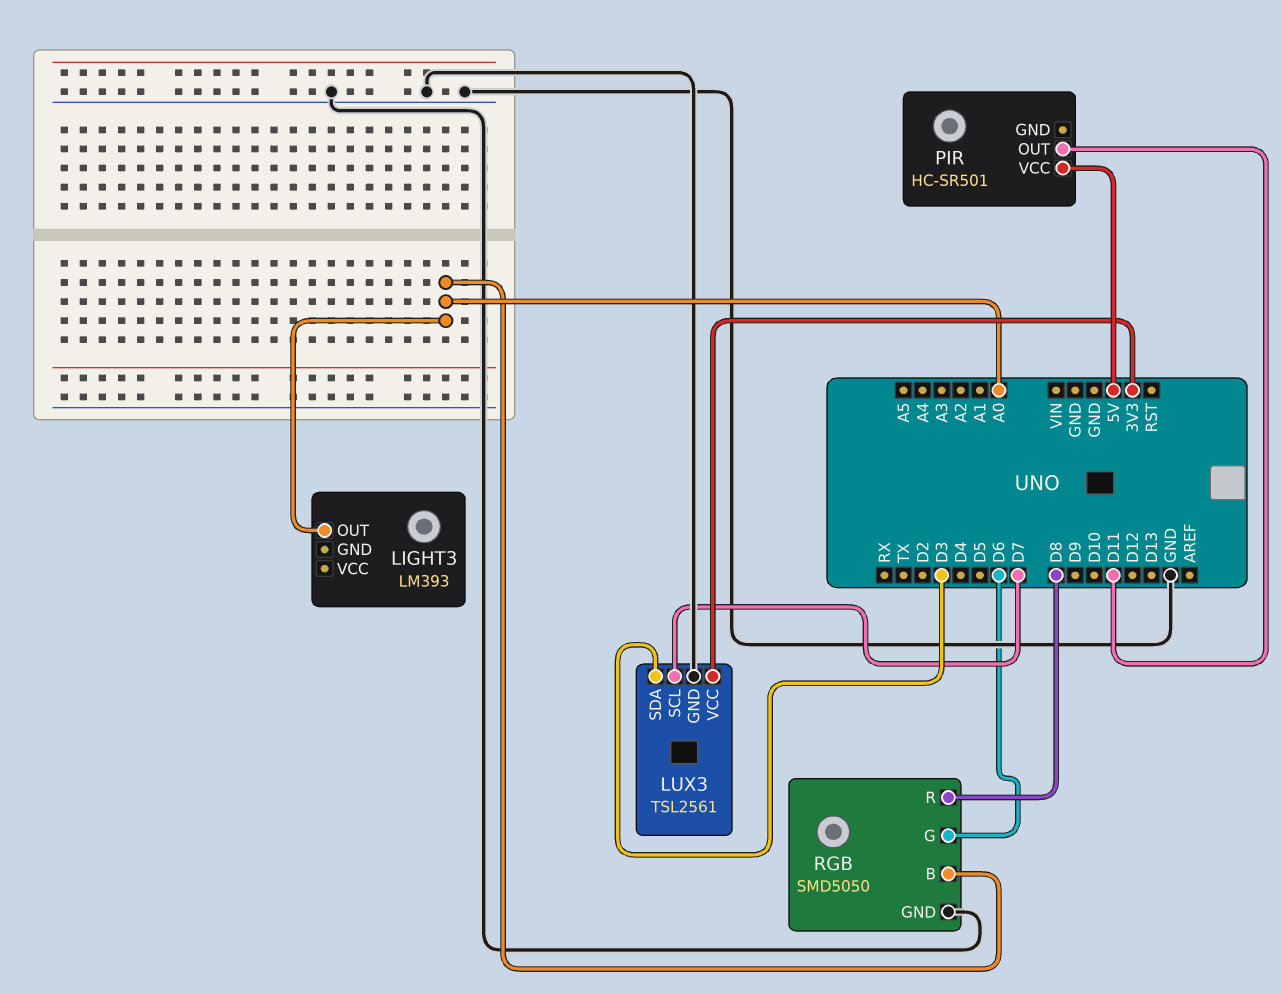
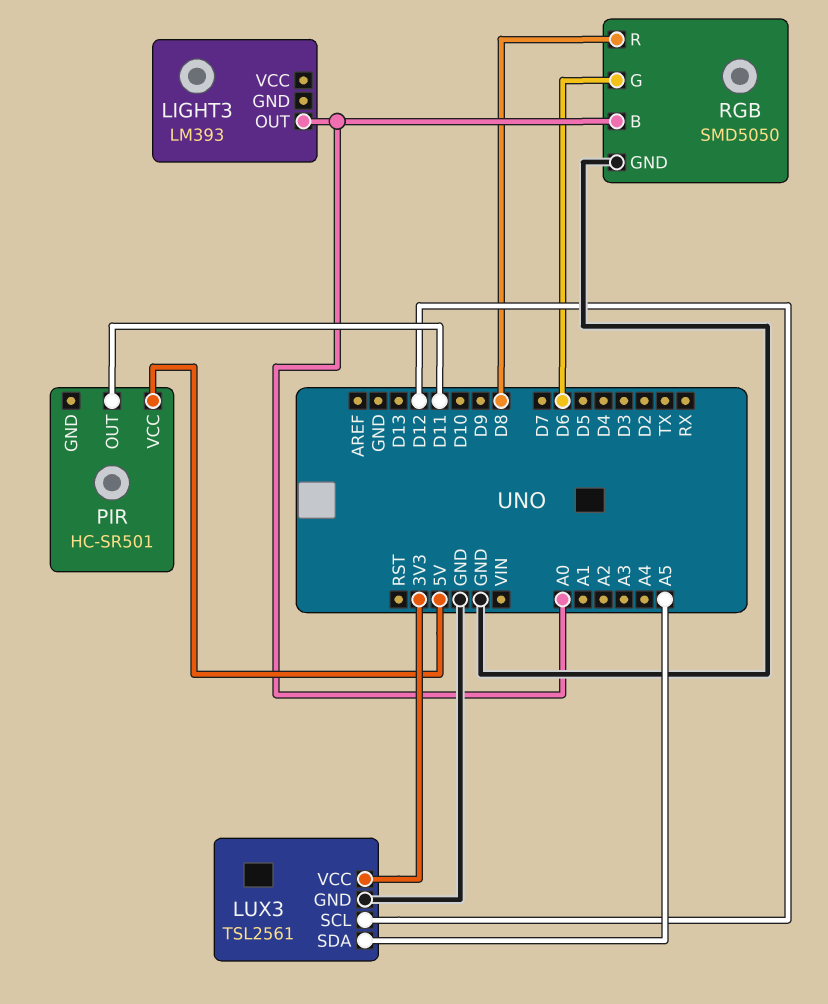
LUX3 pin SCL: D7 -> D12
LUX3 pin SDA: D3 -> A5

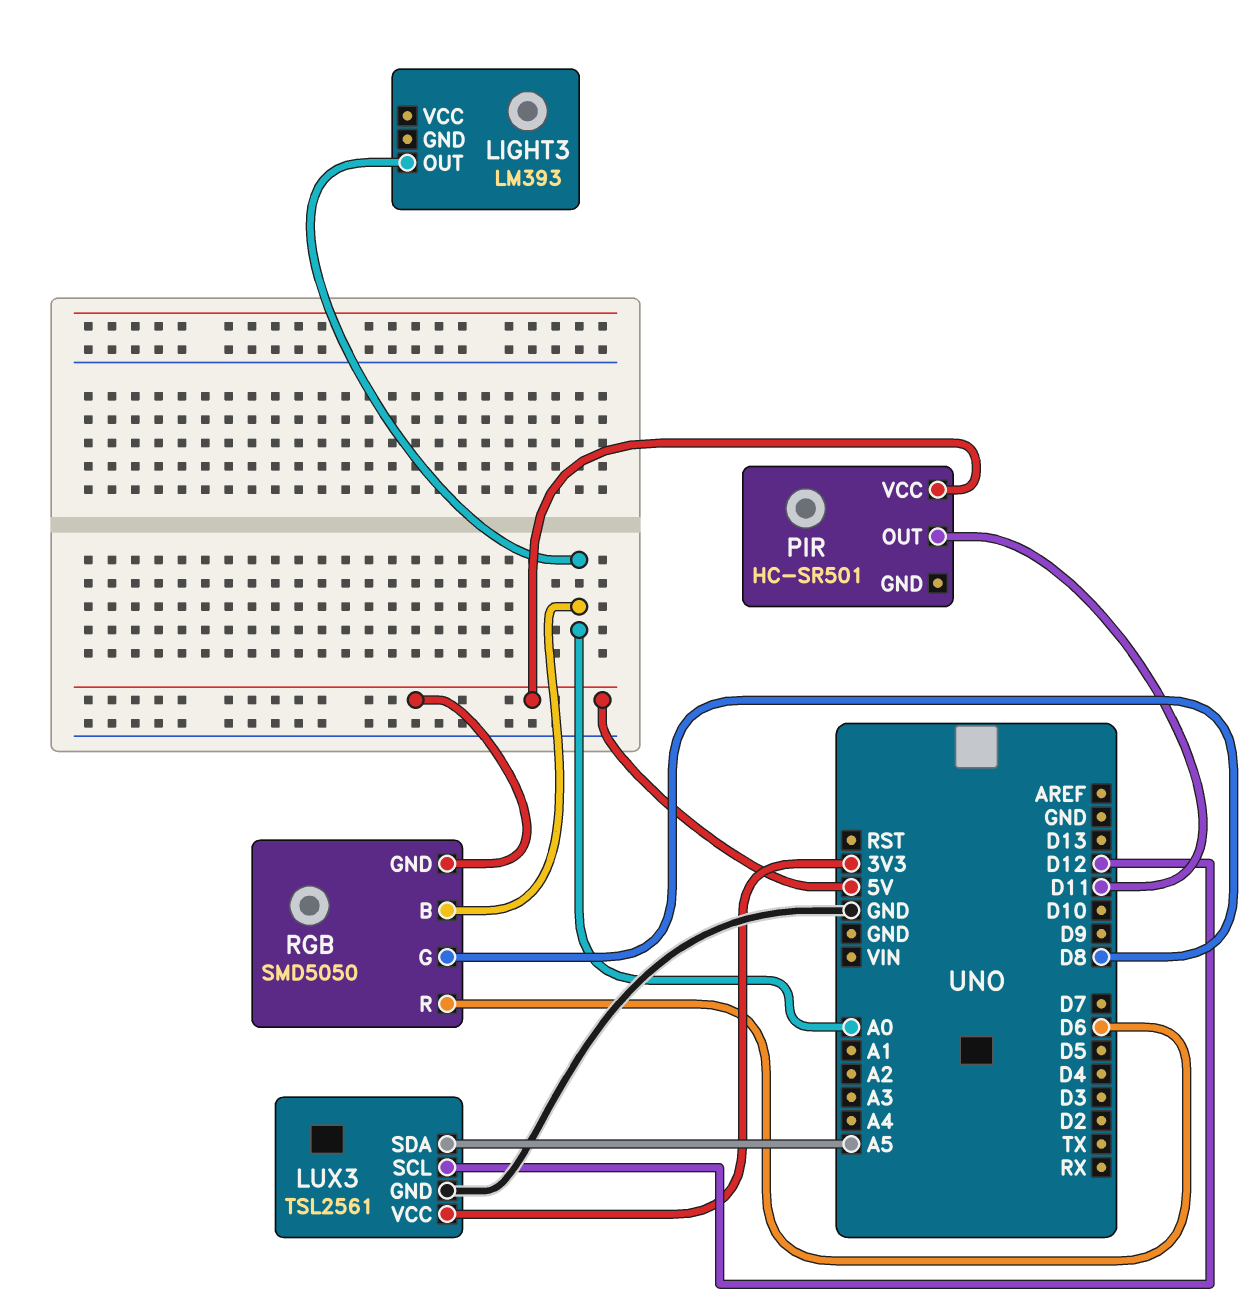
RGB pin G: D6 -> D8
RGB pin GND: GND -> 5V
RGB pin R: D8 -> D6

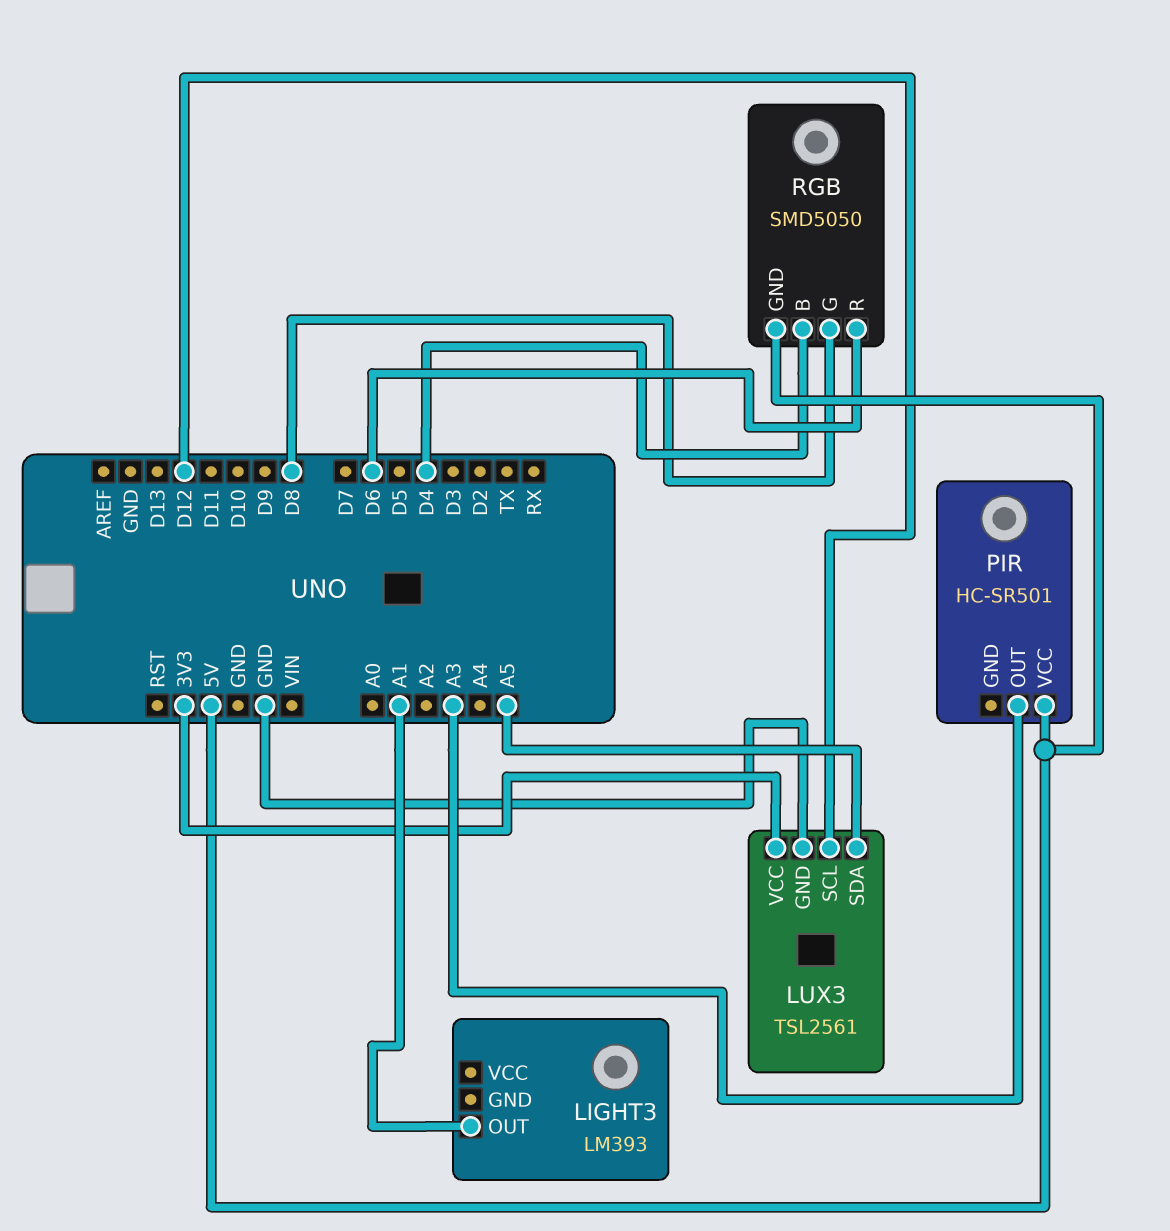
LIGHT3 pin OUT: A0 -> A1
PIR pin OUT: D11 -> A3
RGB pin B: A0 -> D4

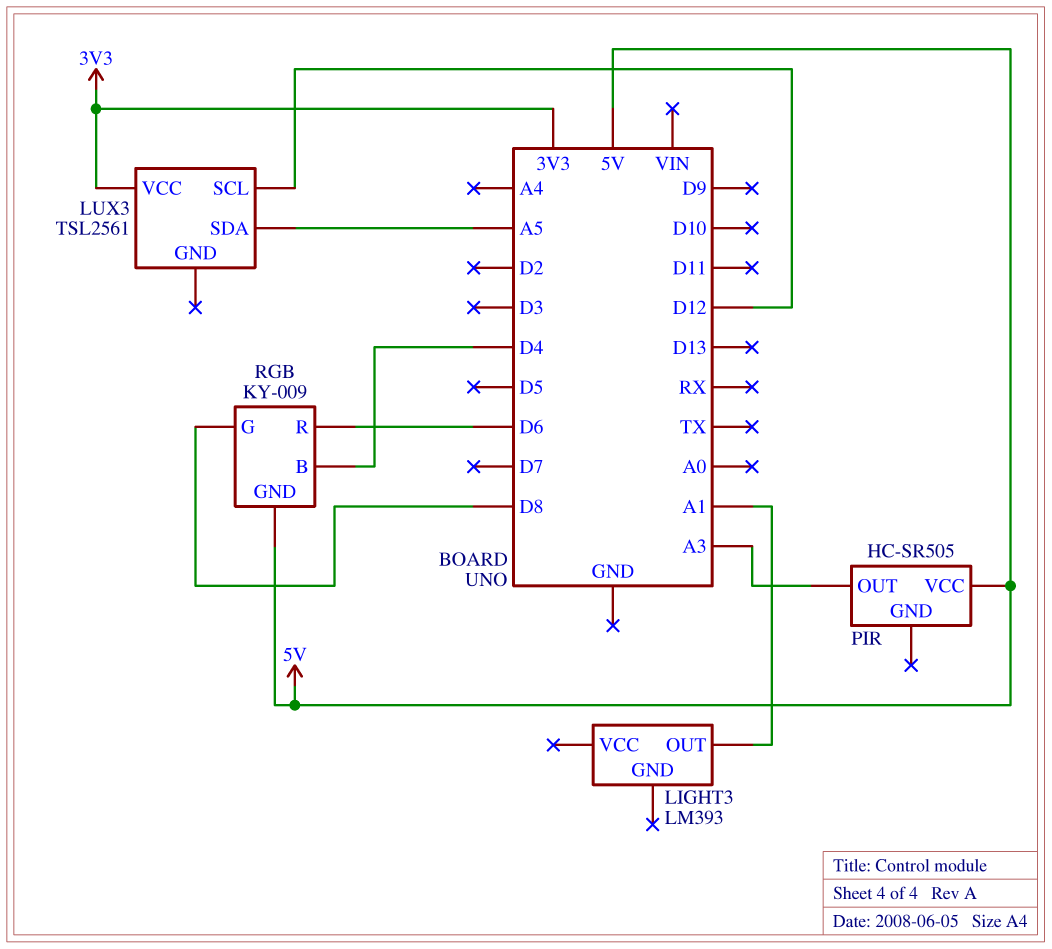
LUX3 pin GND: GND -> none
PIR: HC-SR501 -> HC-SR505
RGB: SMD5050 -> KY-009

